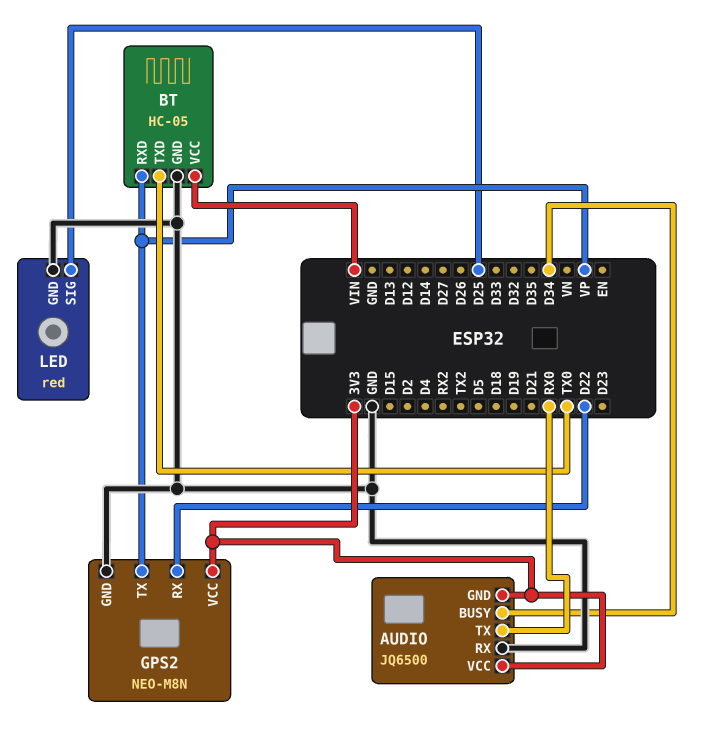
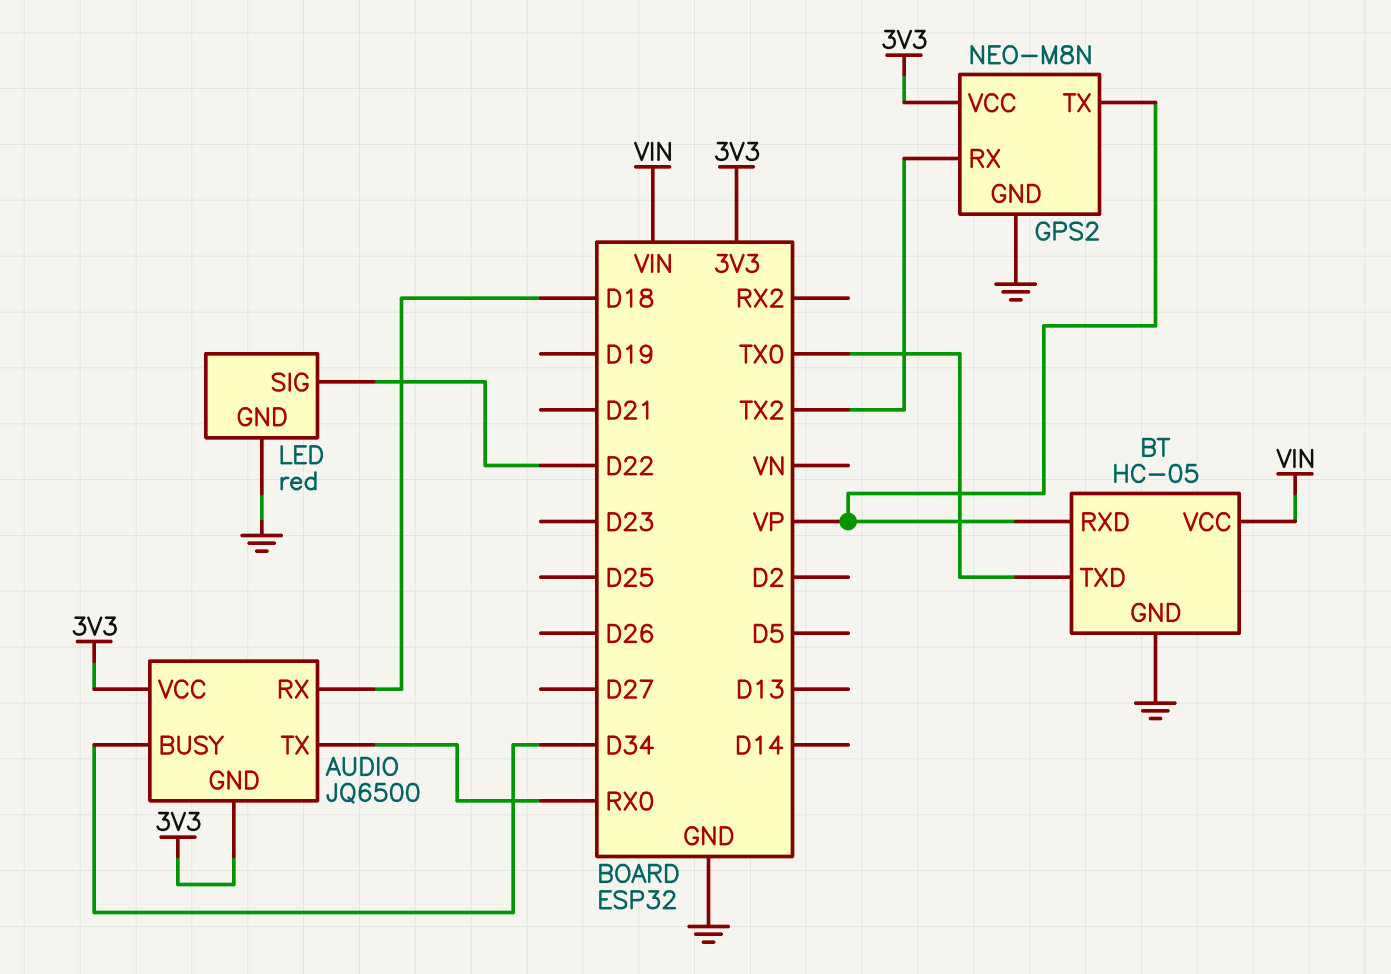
AUDIO pin RX: GND -> D18
GPS2 pin RX: D22 -> TX2
LED pin SIG: D25 -> D22

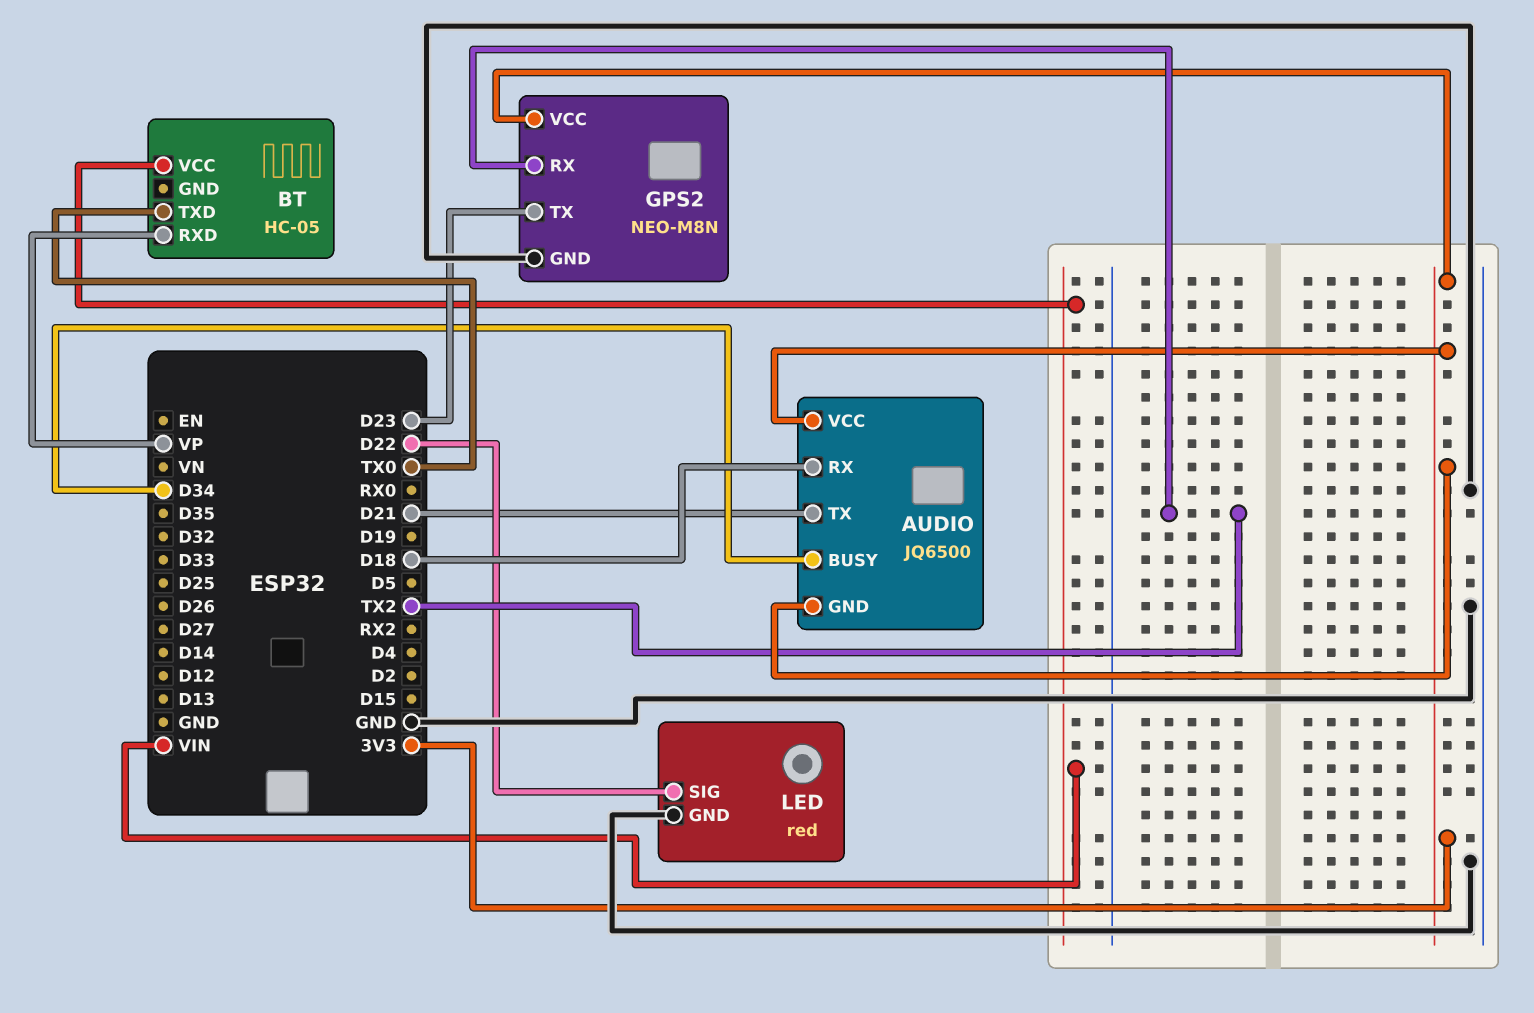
AUDIO pin TX: RX0 -> D21
BT pin GND: GND -> none
GPS2 pin TX: VP -> D23

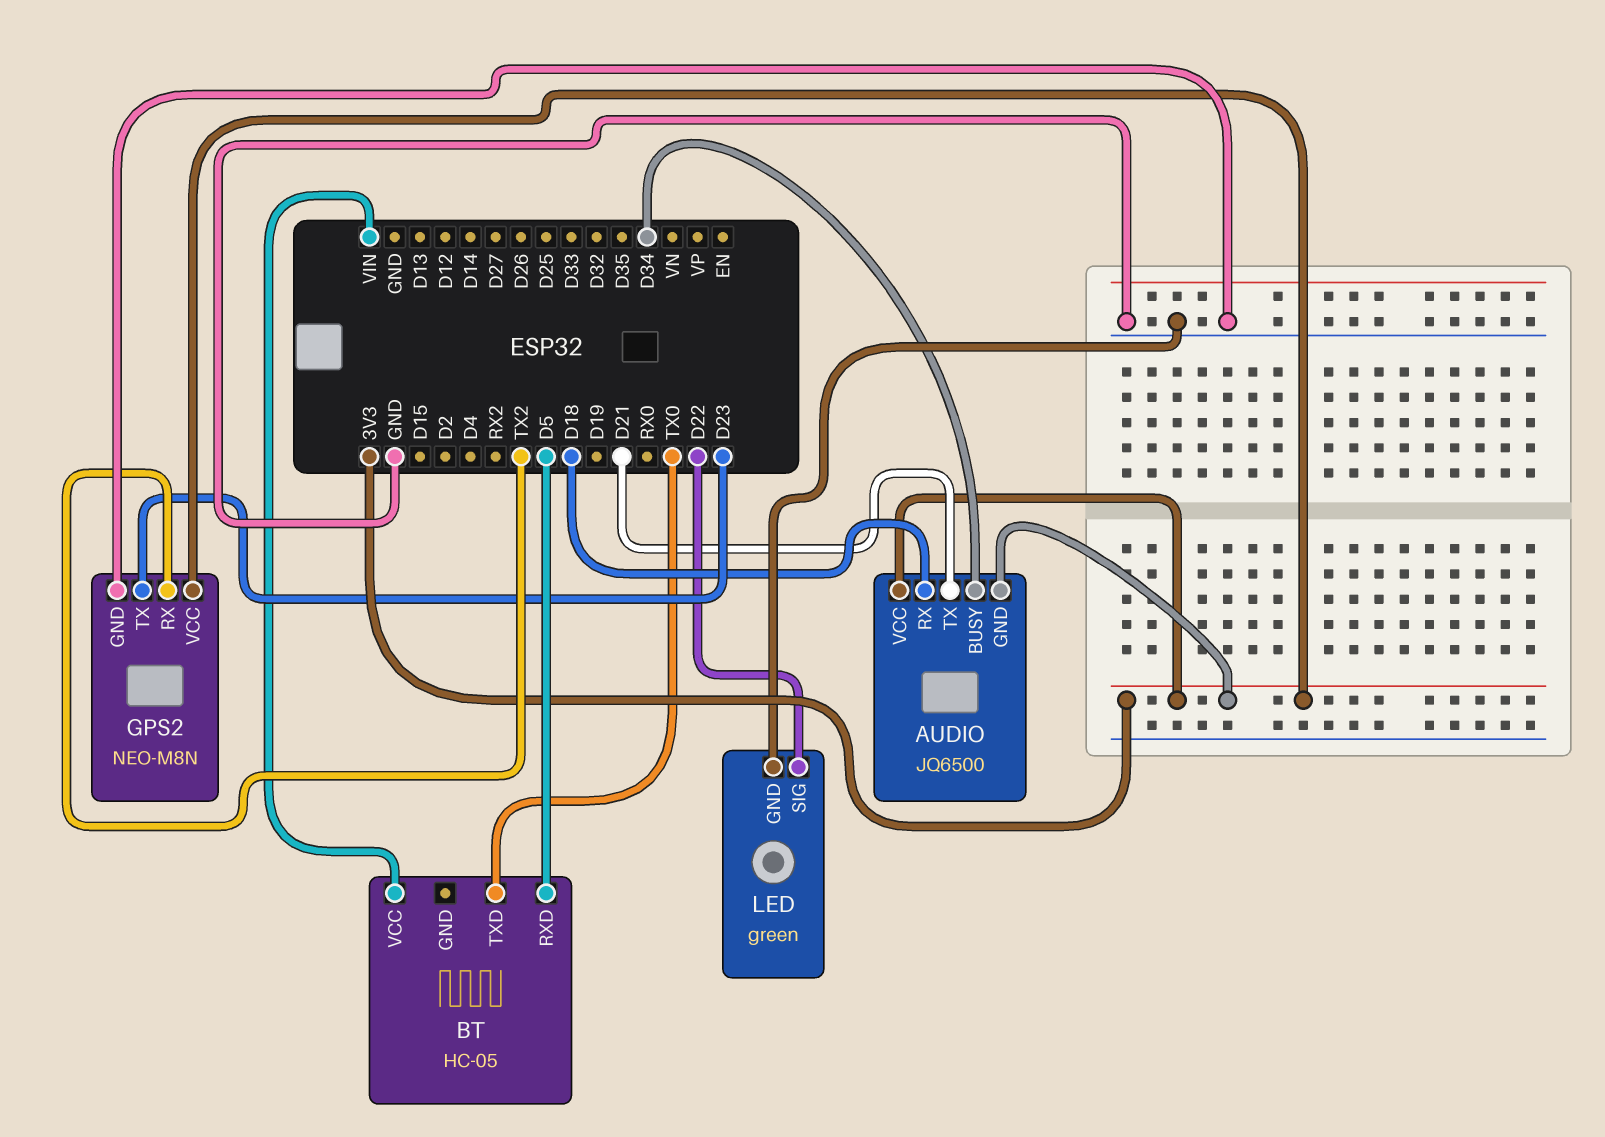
BT pin RXD: VP -> D5
LED: red -> green

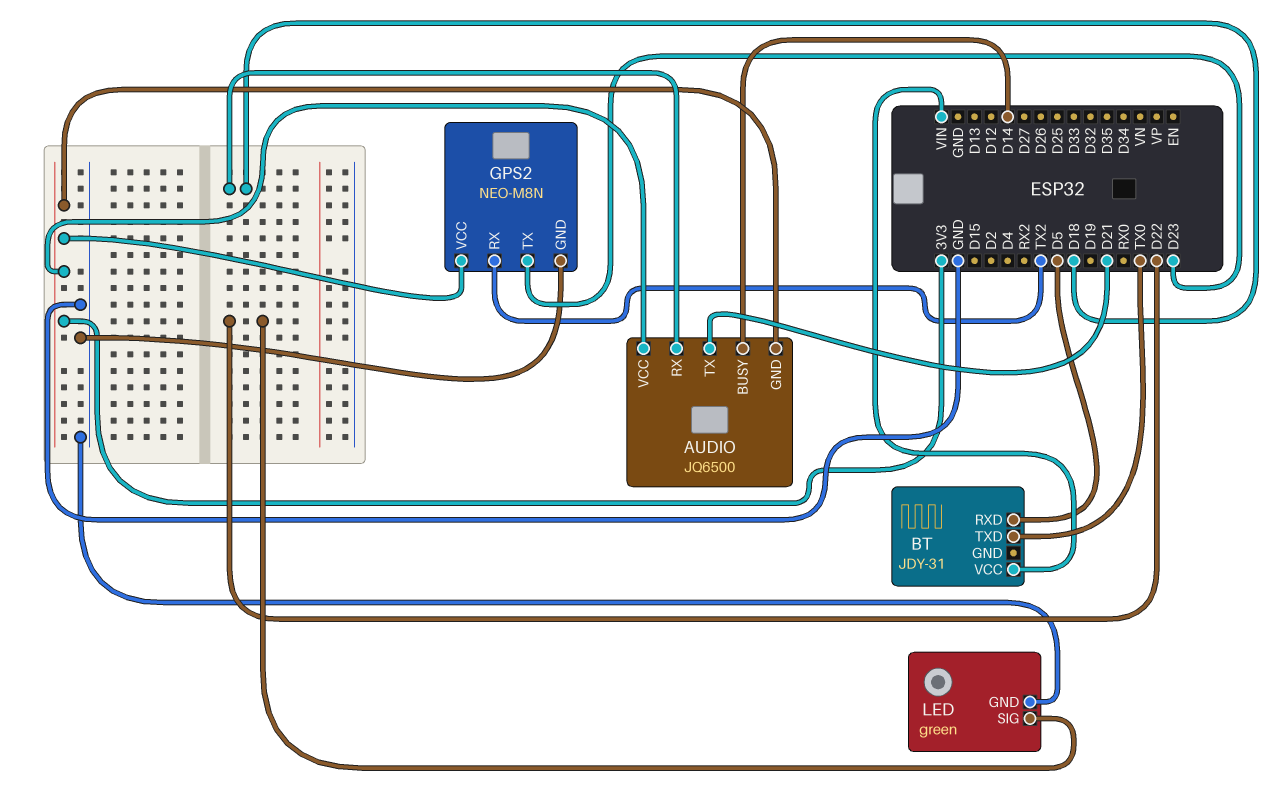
AUDIO pin BUSY: D34 -> D14
BT: HC-05 -> JDY-31

